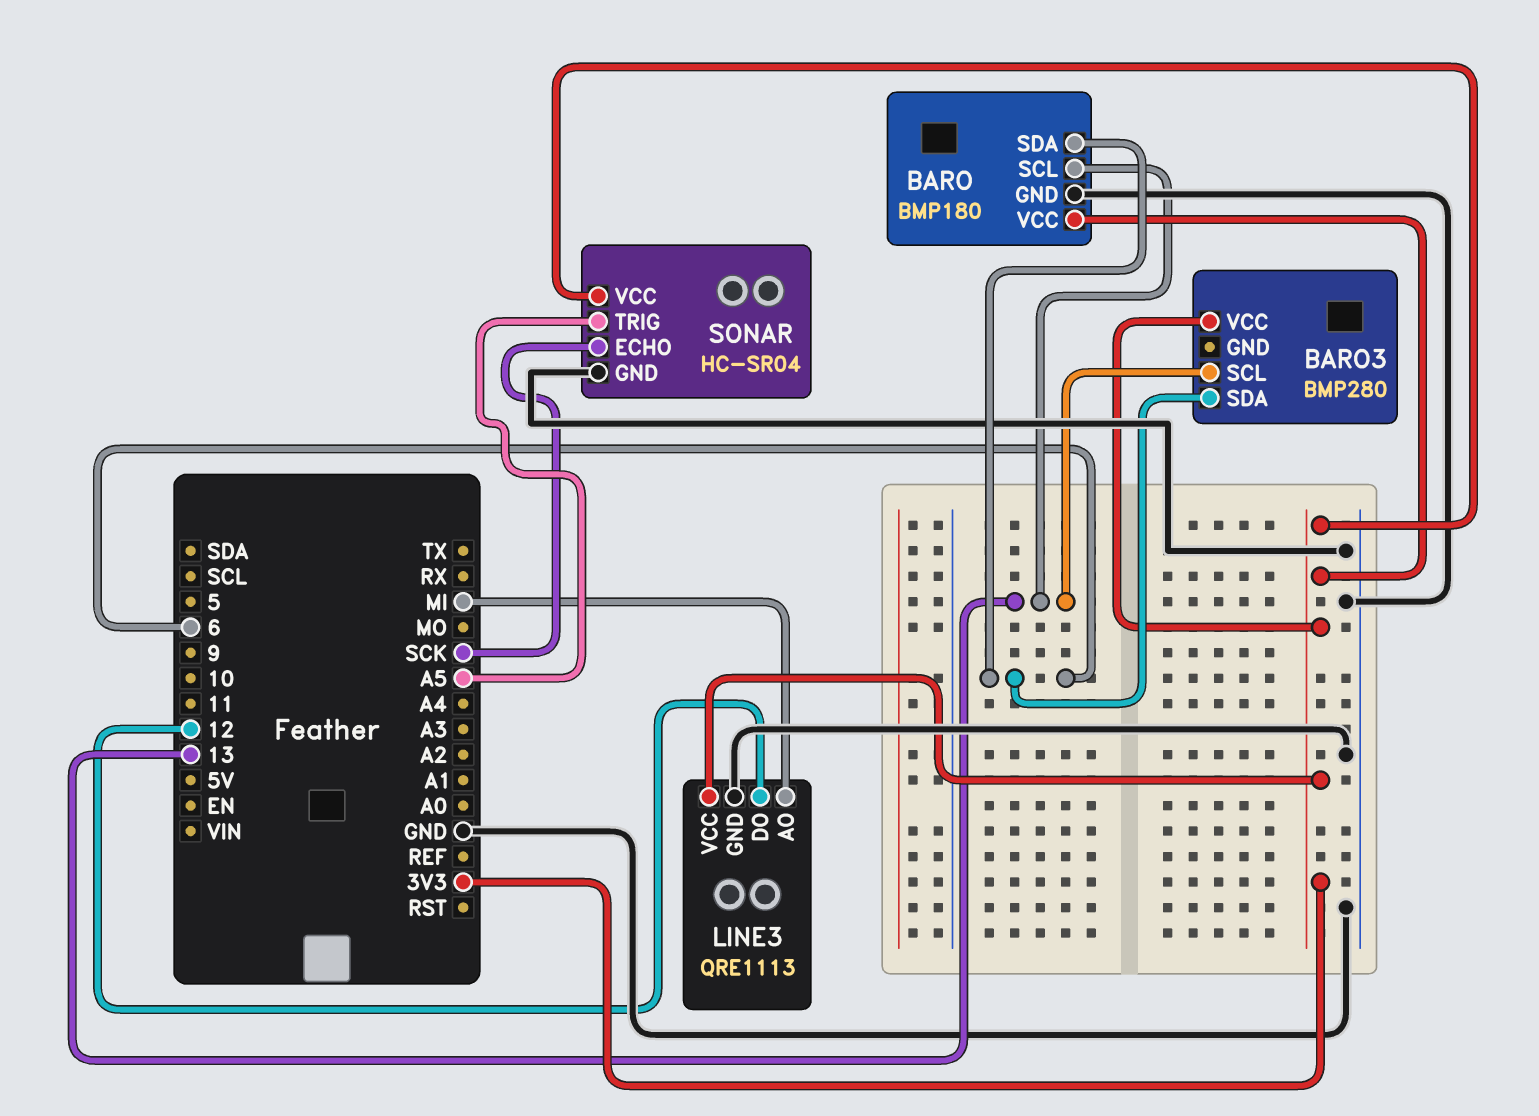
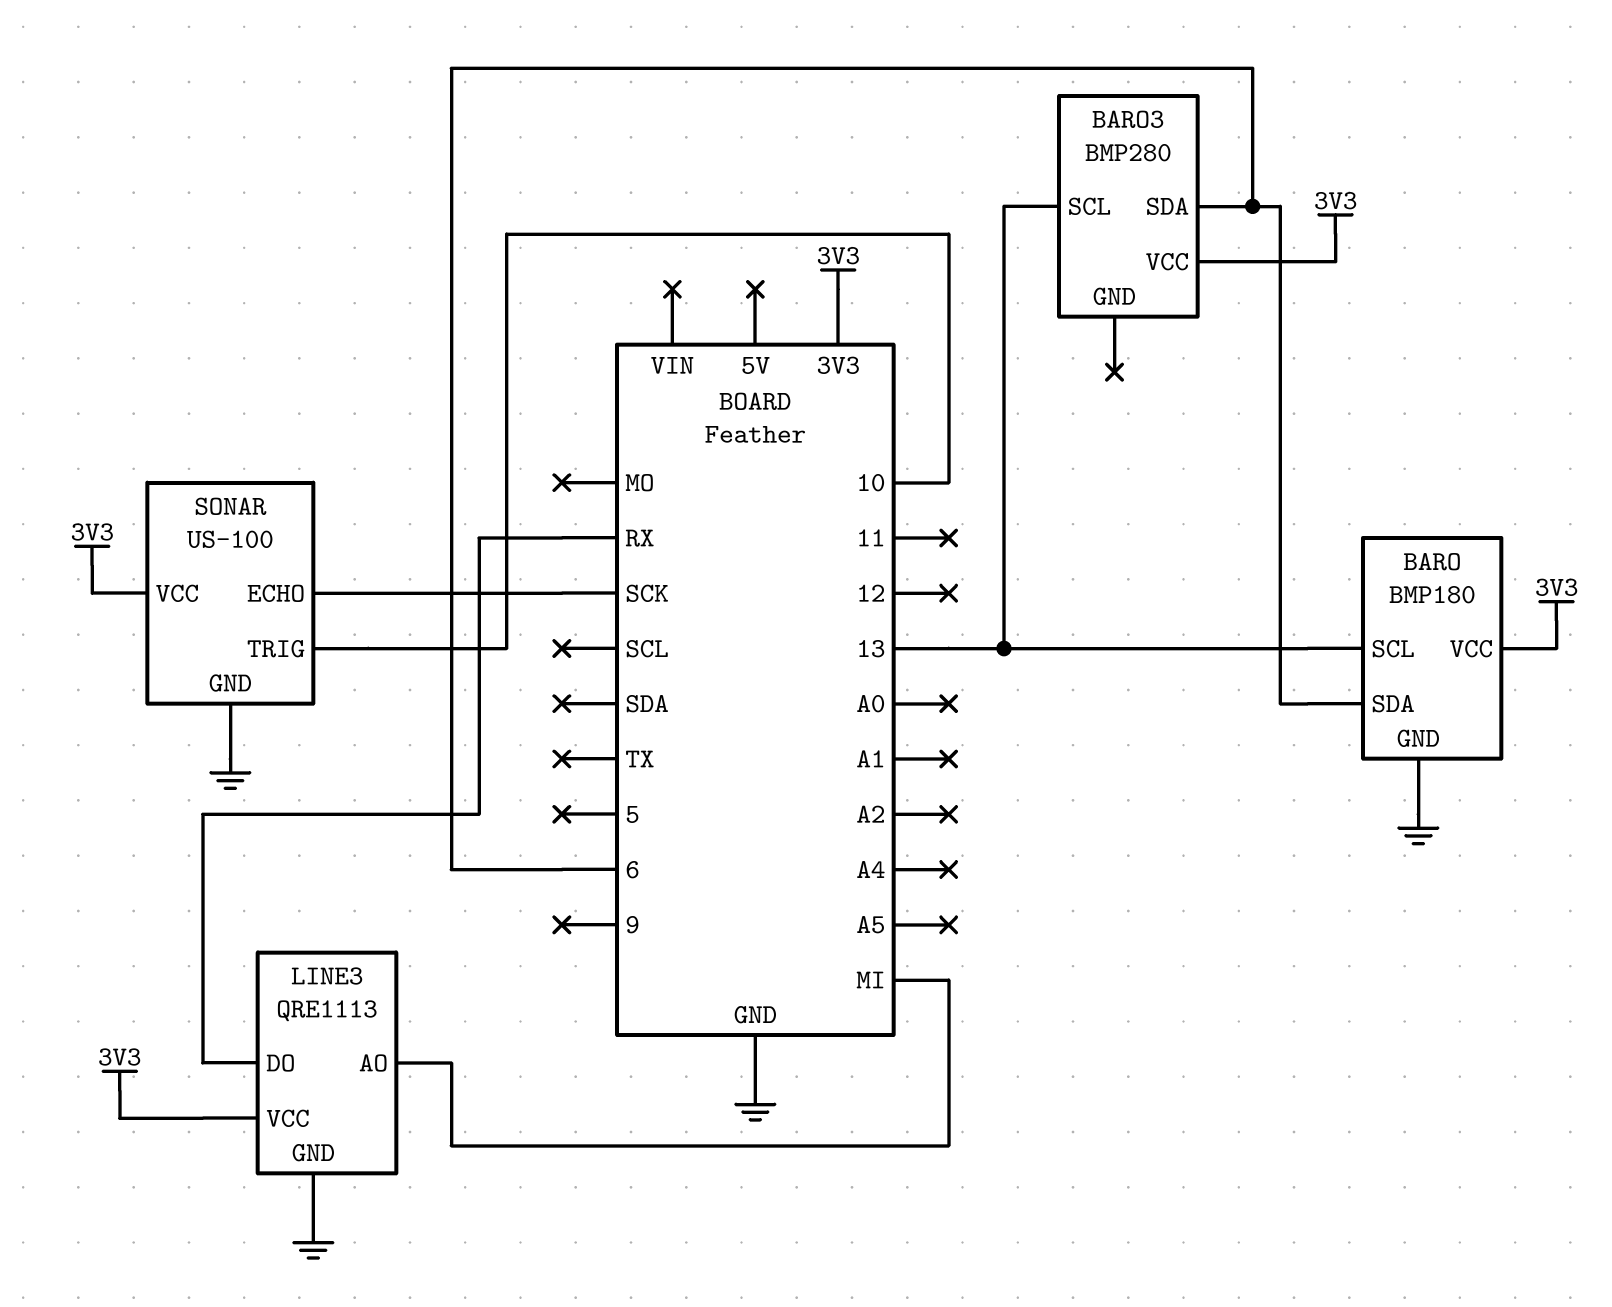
LINE3 pin DO: 12 -> RX
SONAR: HC-SR04 -> US-100
SONAR pin TRIG: A5 -> 10

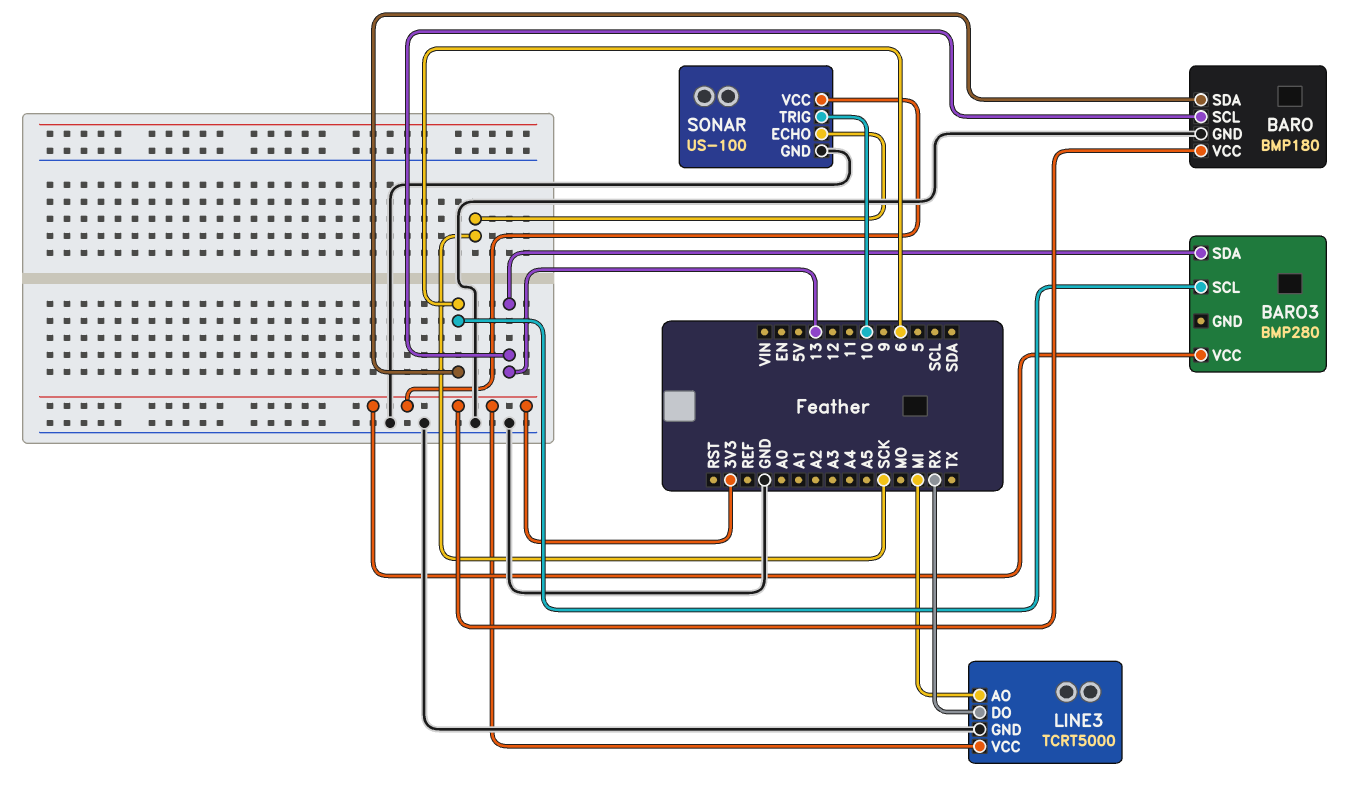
BARO3 pin SCL: 13 -> 6
BARO3 pin SDA: 6 -> 13
LINE3: QRE1113 -> TCRT5000

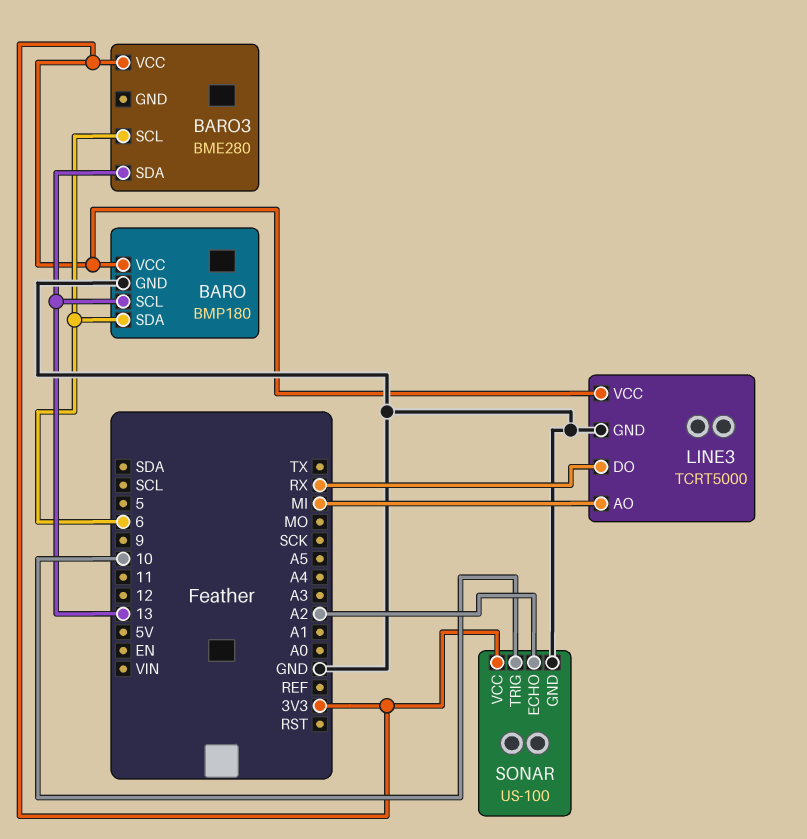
BARO3: BMP280 -> BME280
SONAR pin ECHO: SCK -> A2

